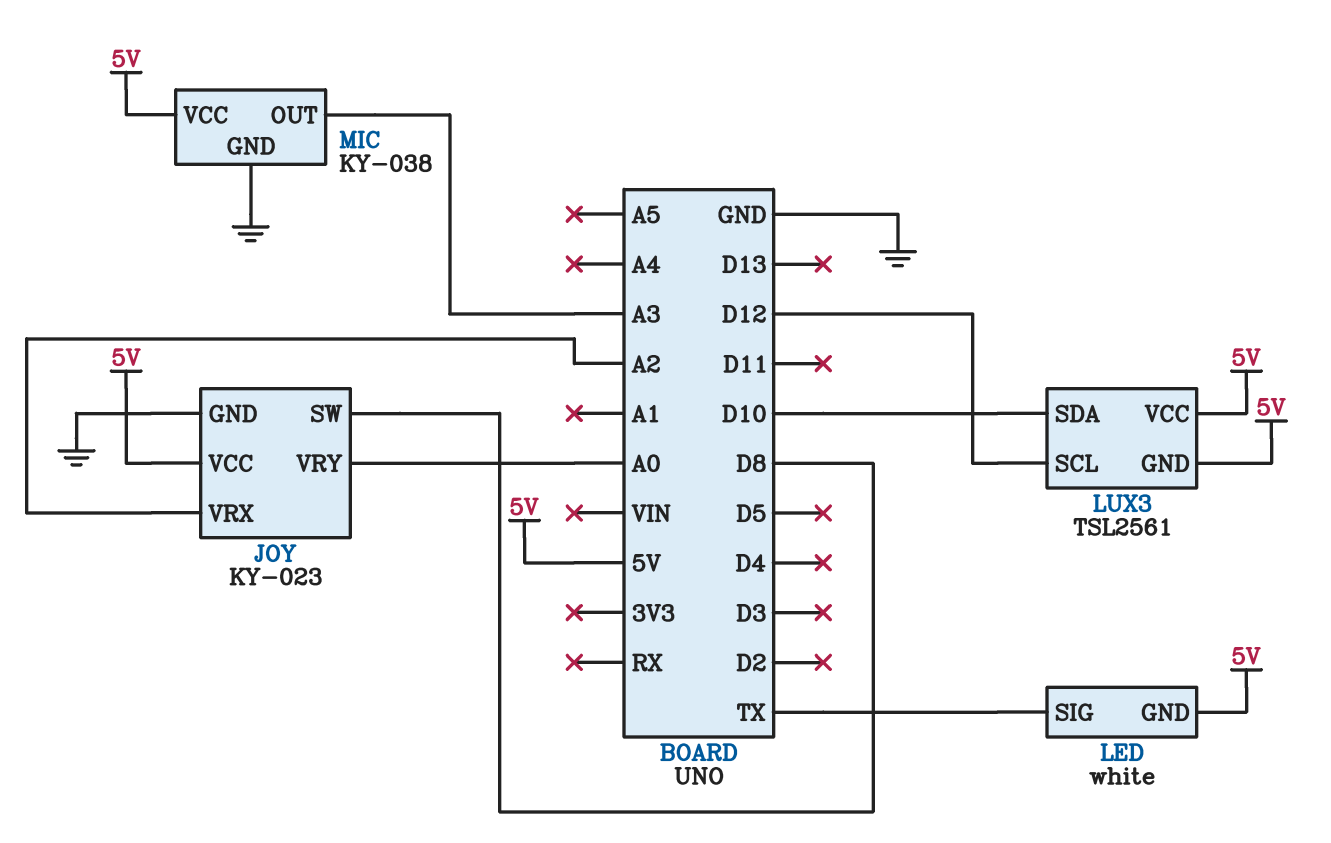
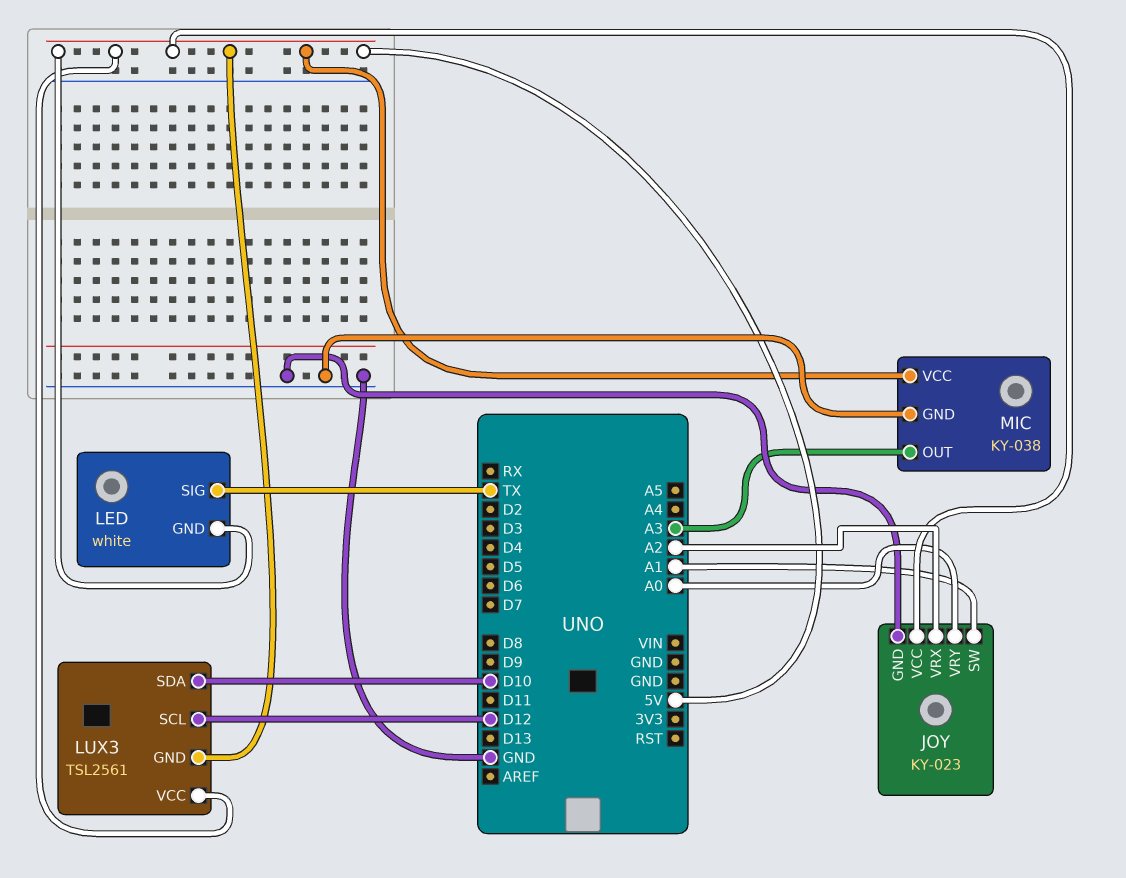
JOY pin SW: D8 -> A1

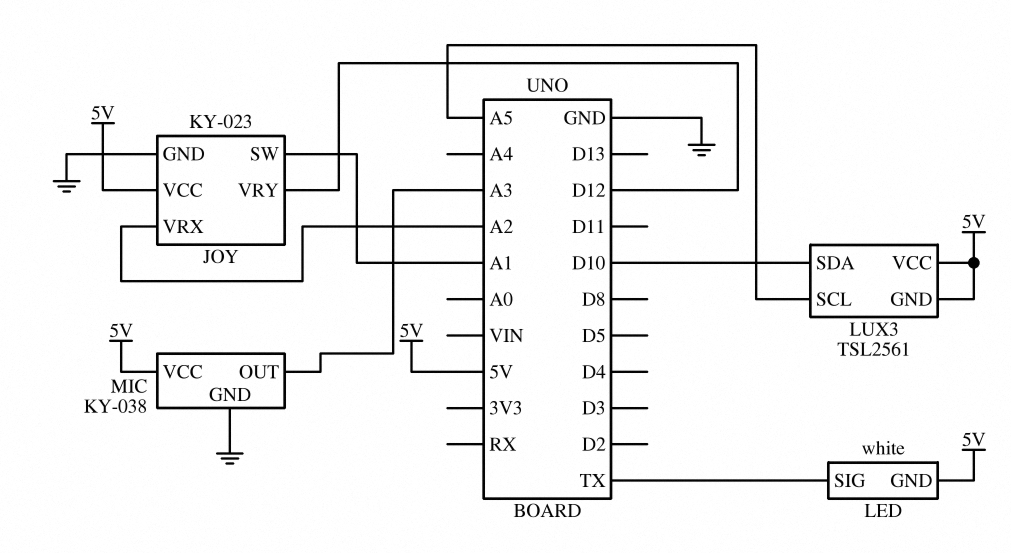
JOY pin VRY: A0 -> D12
LUX3 pin SCL: D12 -> A5

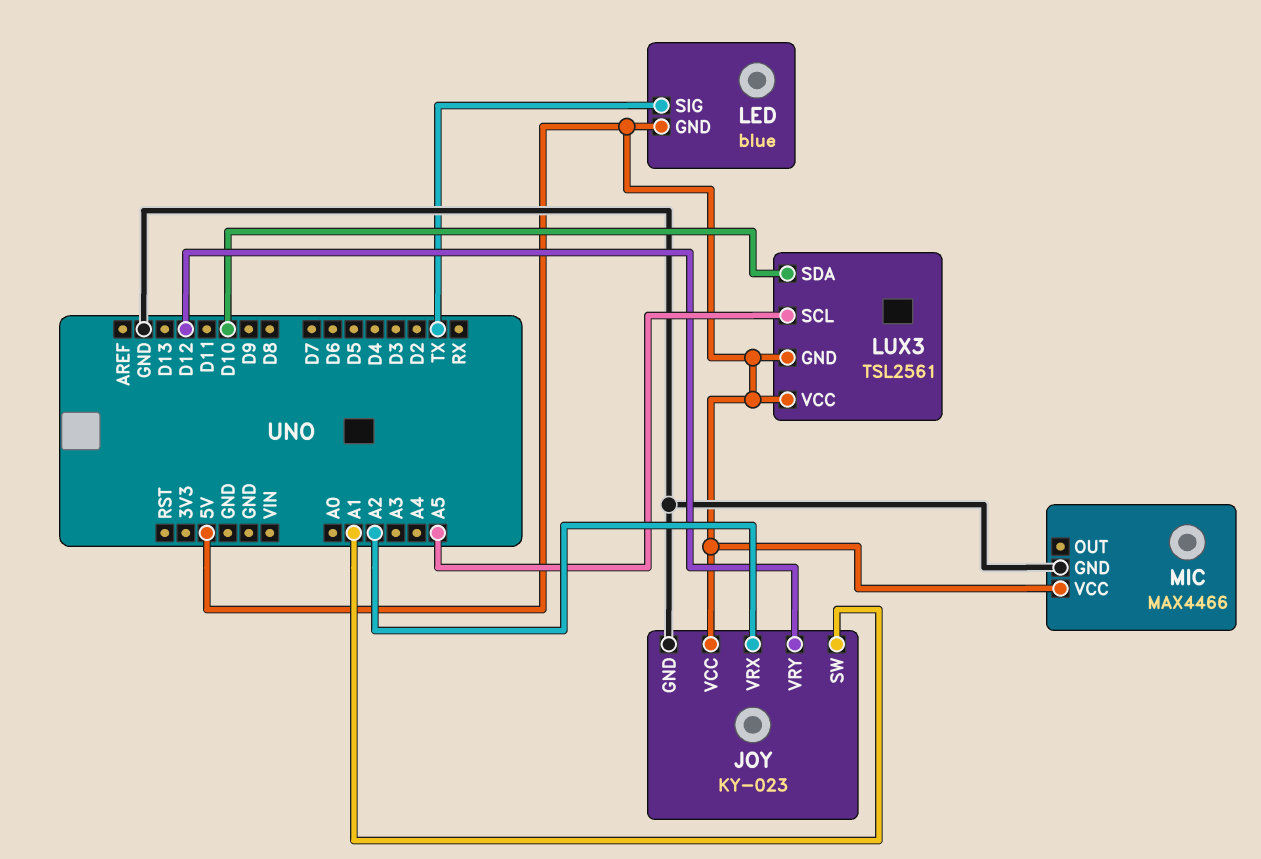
LED: white -> blue
MIC: KY-038 -> MAX4466
MIC pin OUT: A3 -> none

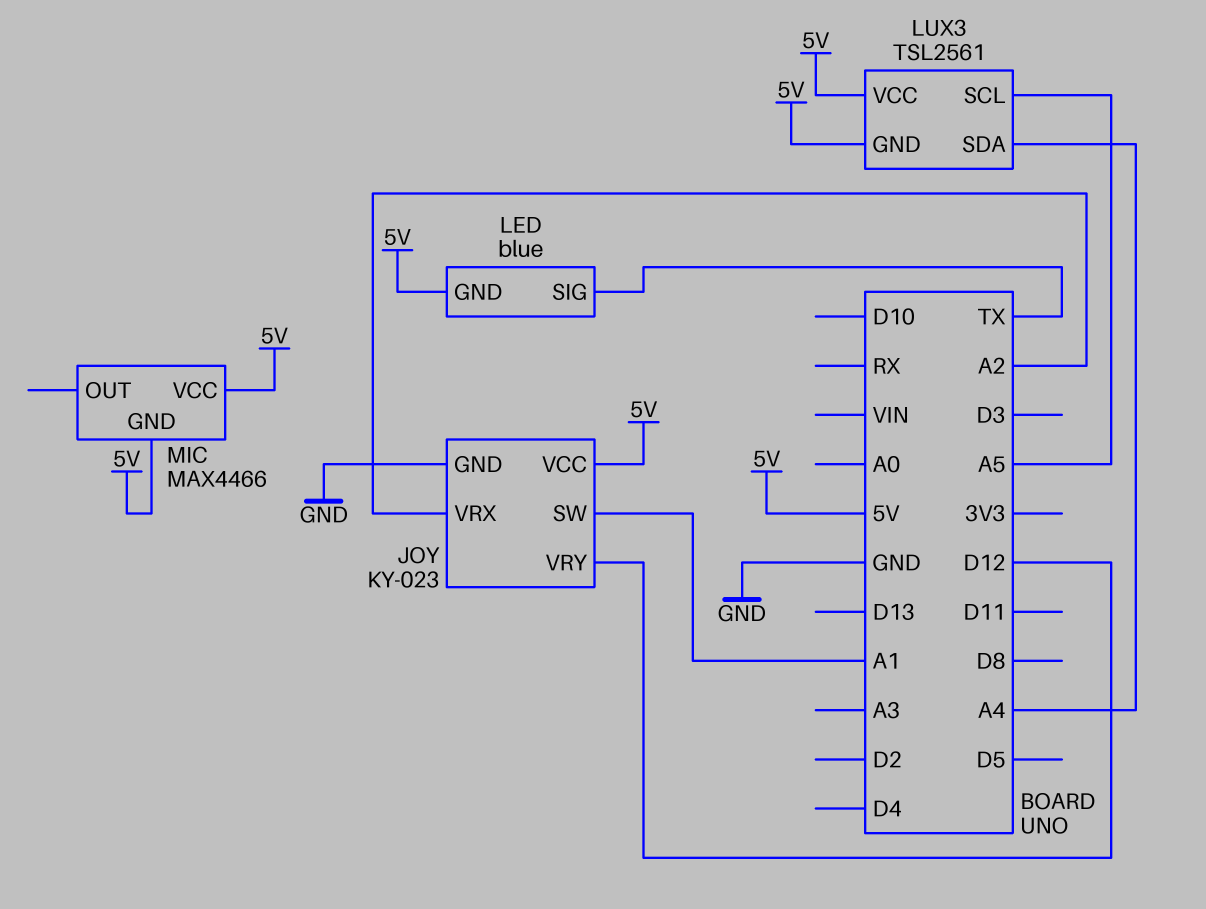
LUX3 pin SDA: D10 -> A4
MIC pin GND: GND -> 5V

